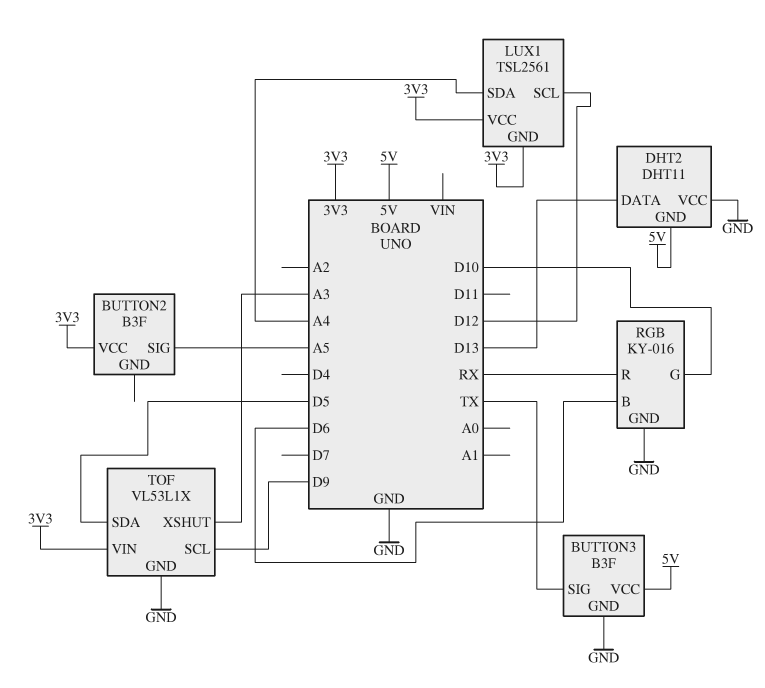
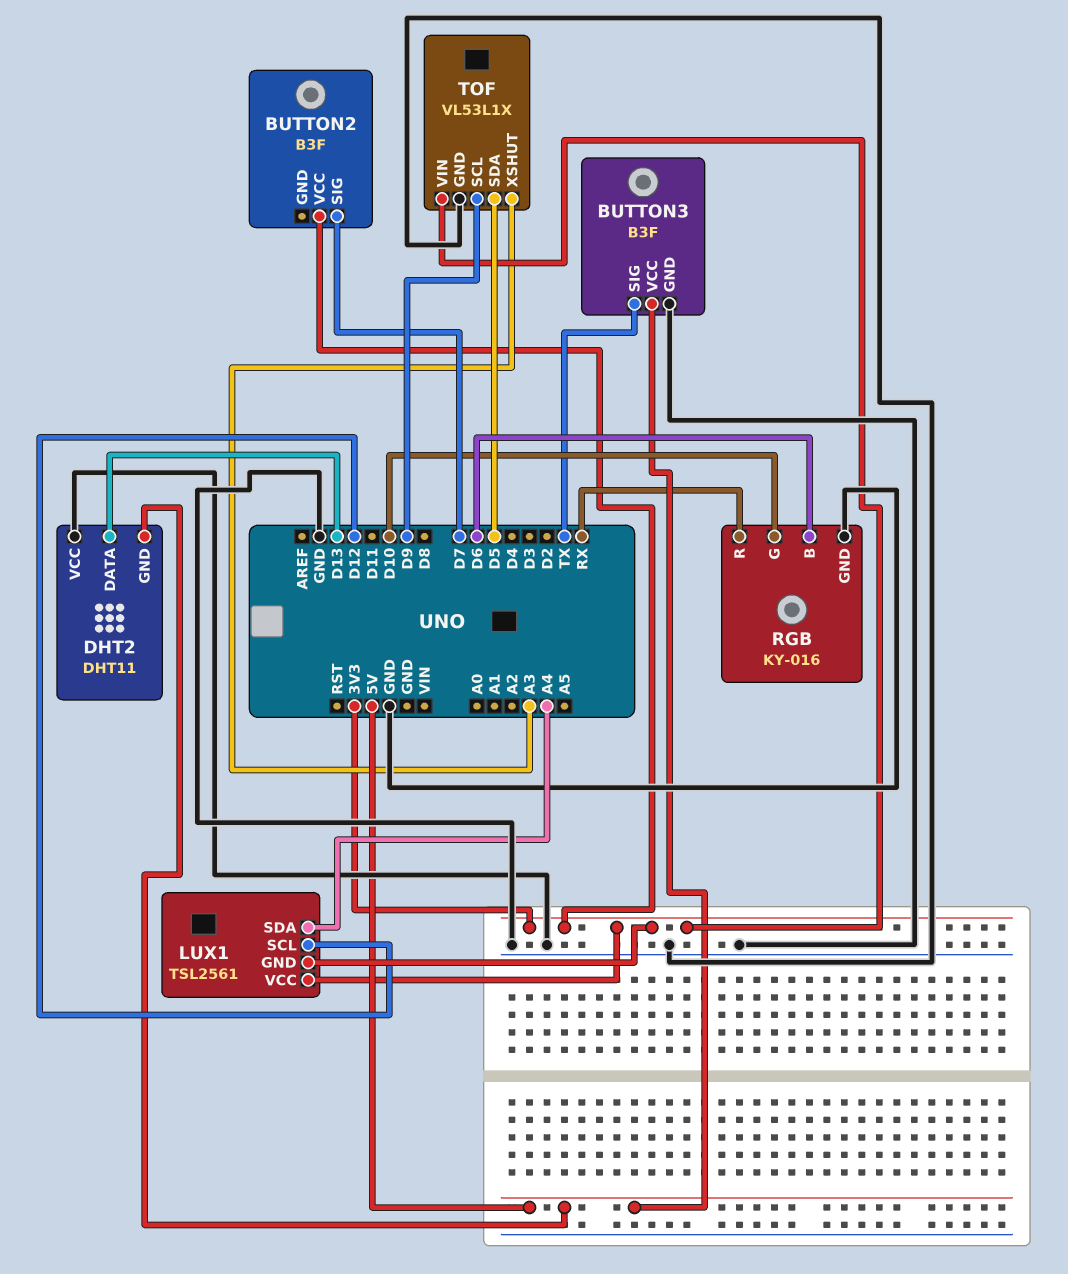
BUTTON2 pin SIG: A5 -> D7

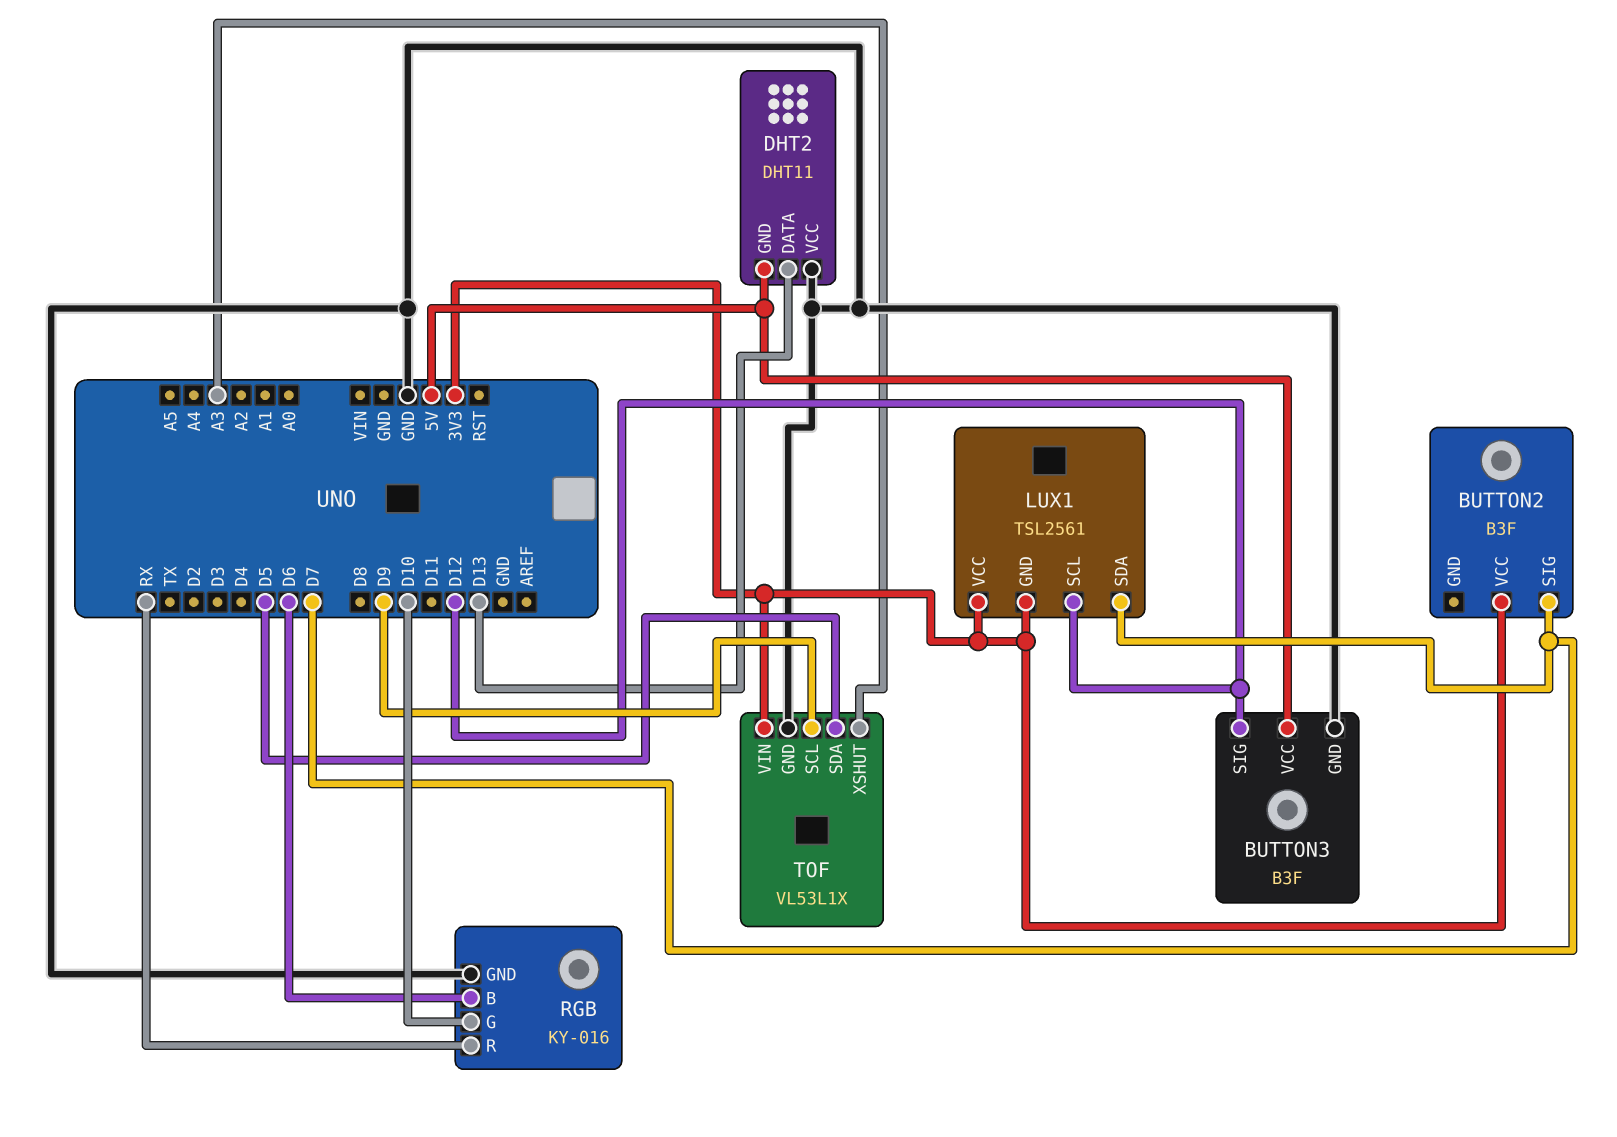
BUTTON3 pin SIG: TX -> D12
LUX1 pin SDA: A4 -> D7

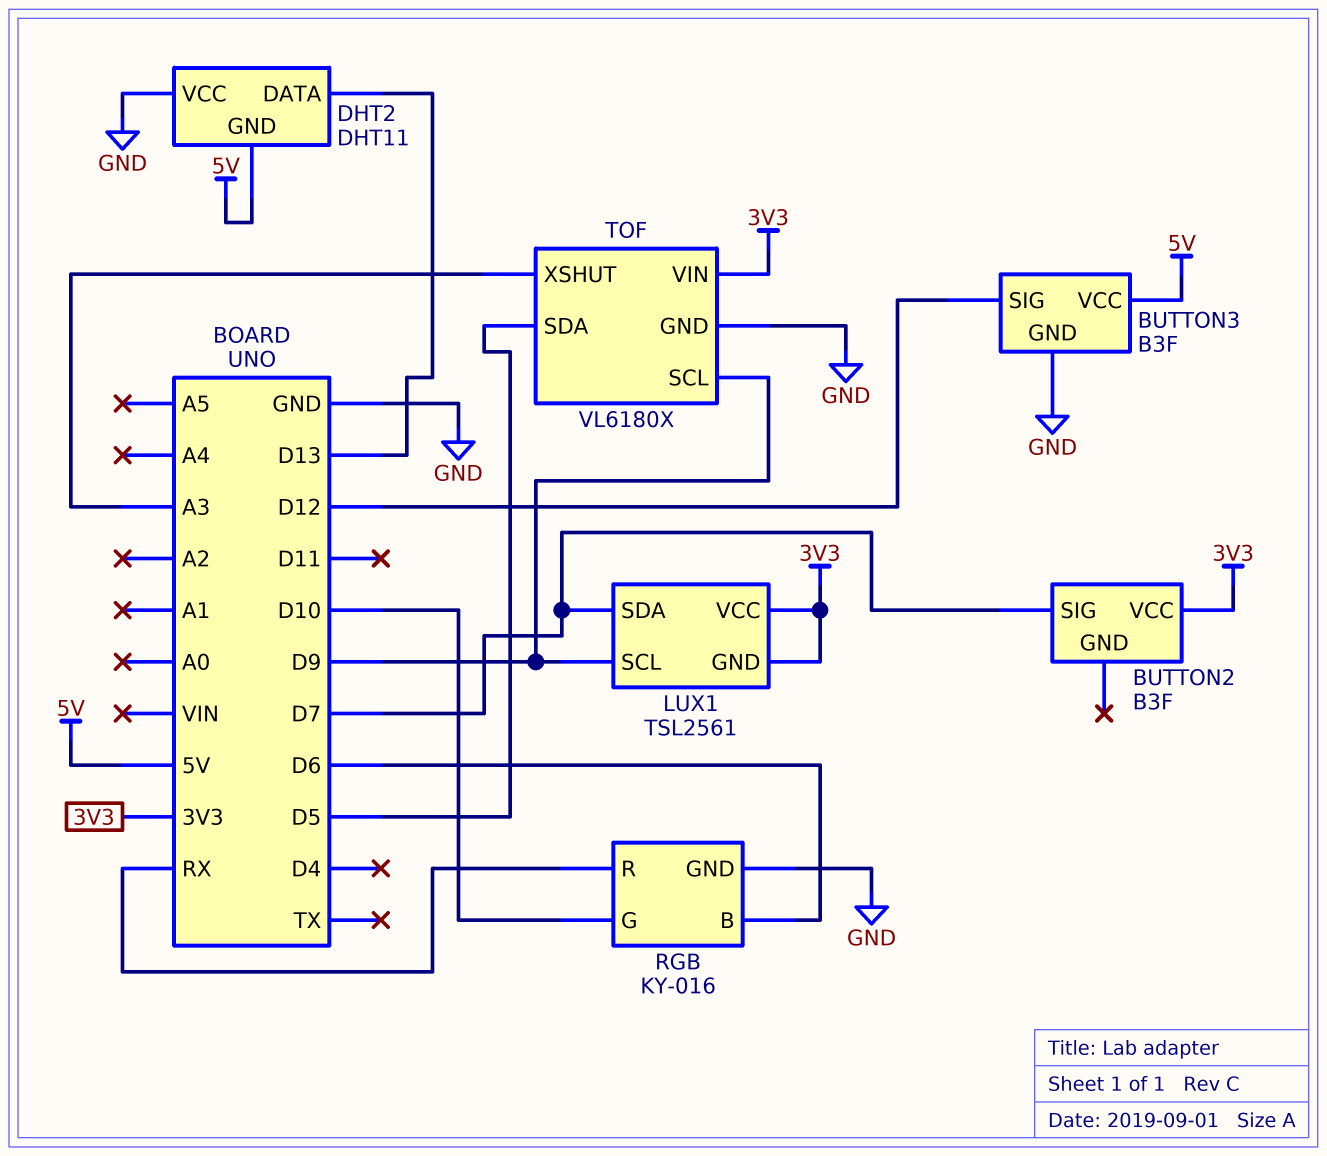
LUX1 pin SCL: D12 -> D9
TOF: VL53L1X -> VL6180X

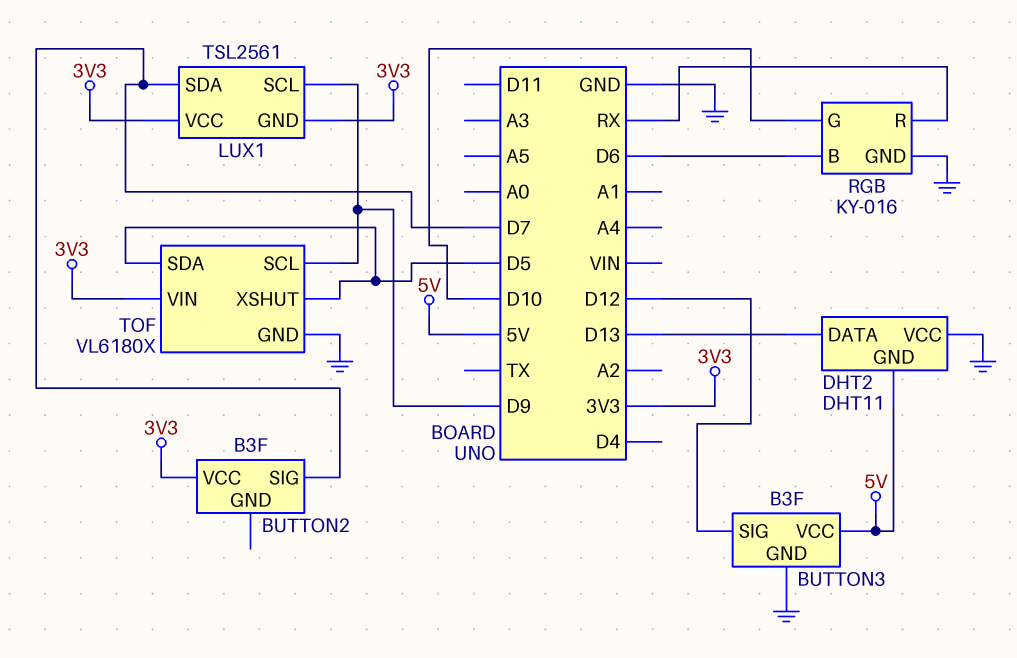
TOF pin XSHUT: A3 -> D5

